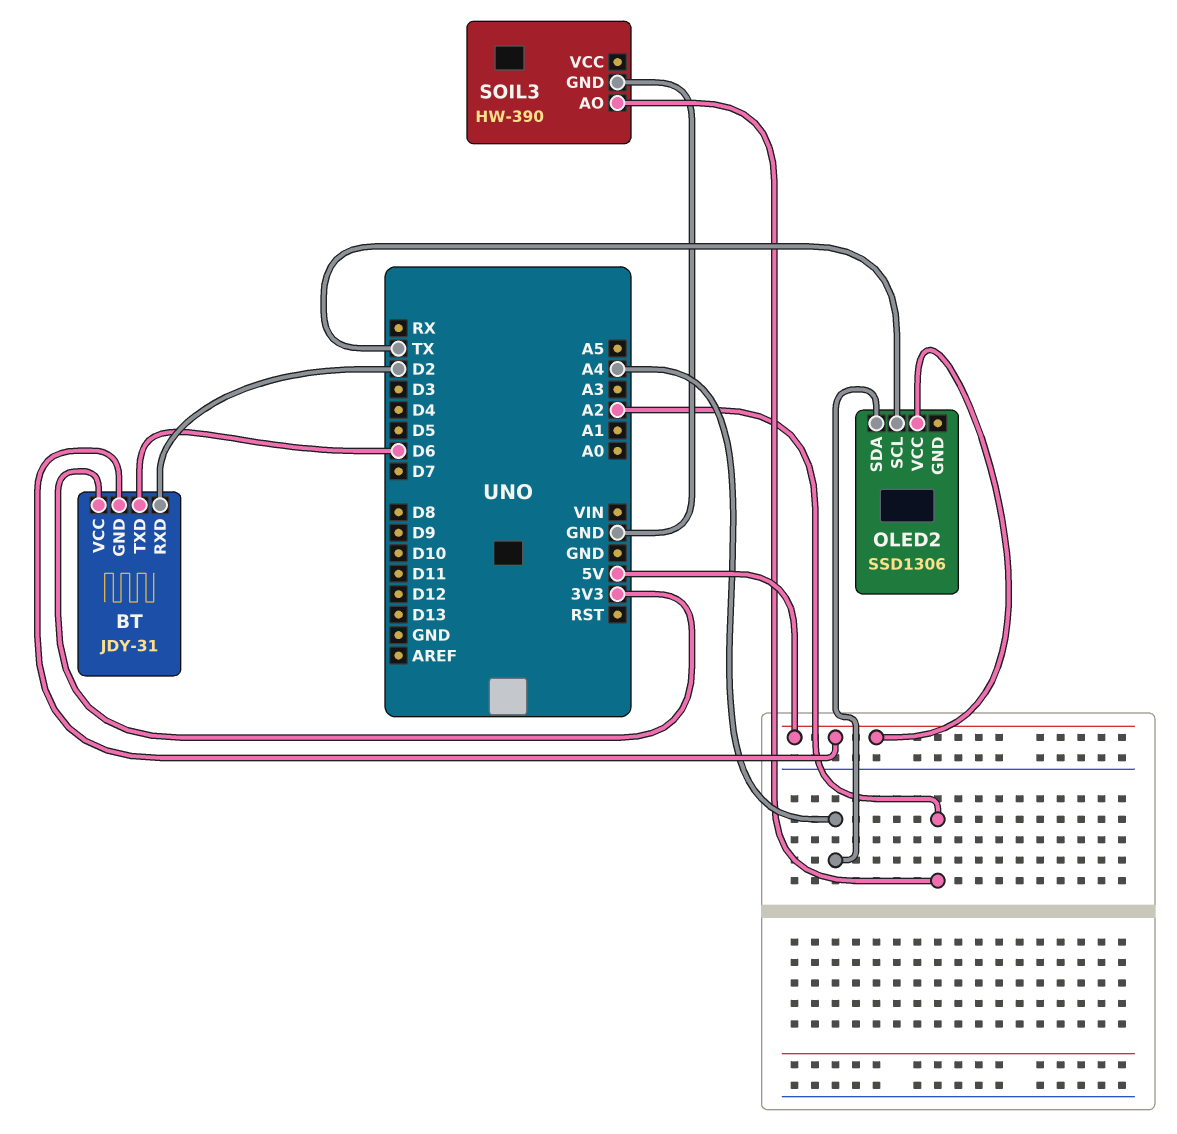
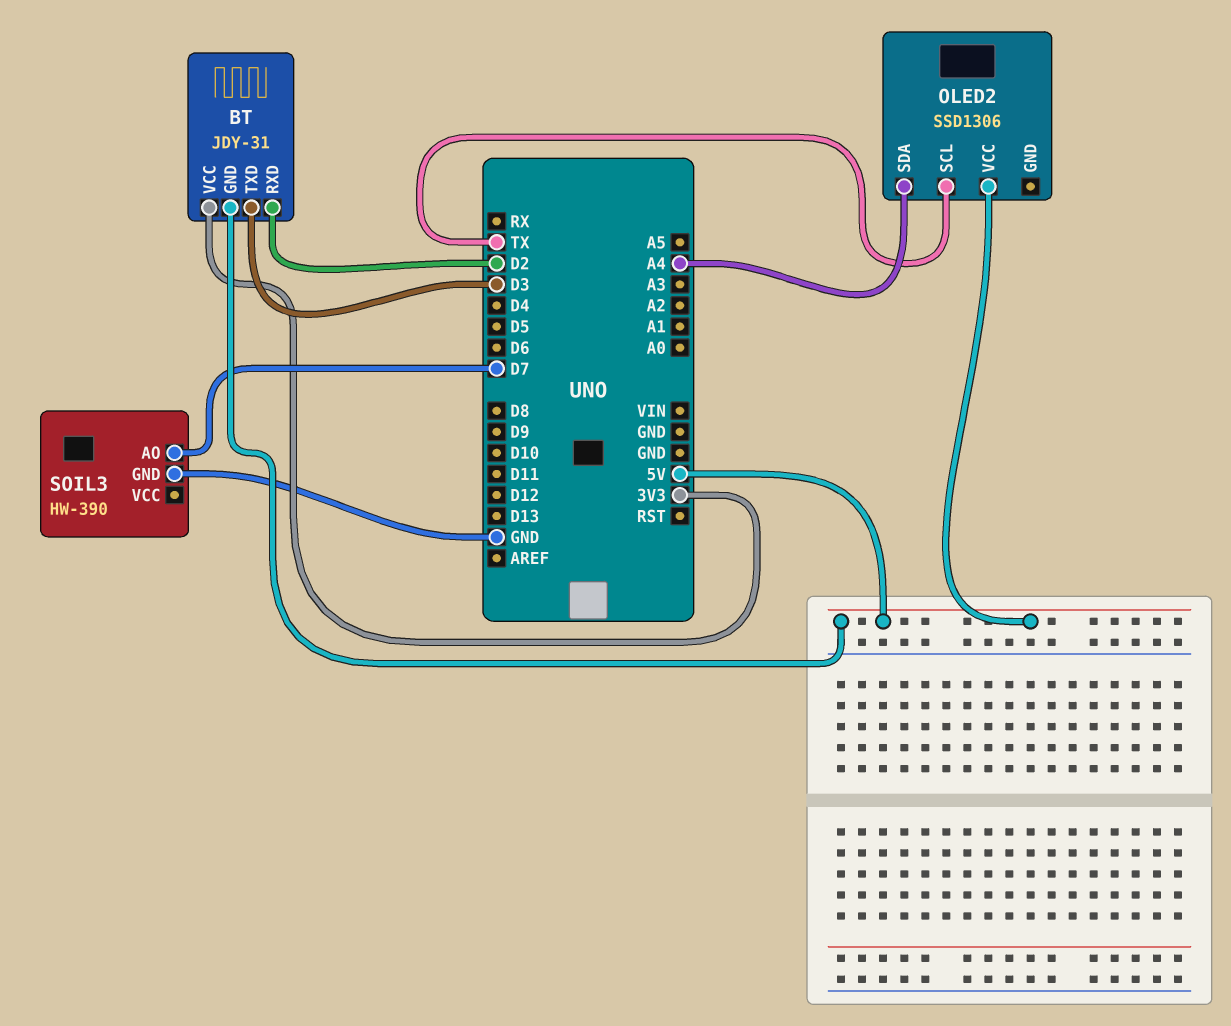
BT pin TXD: D6 -> D3
SOIL3 pin AO: A2 -> D7

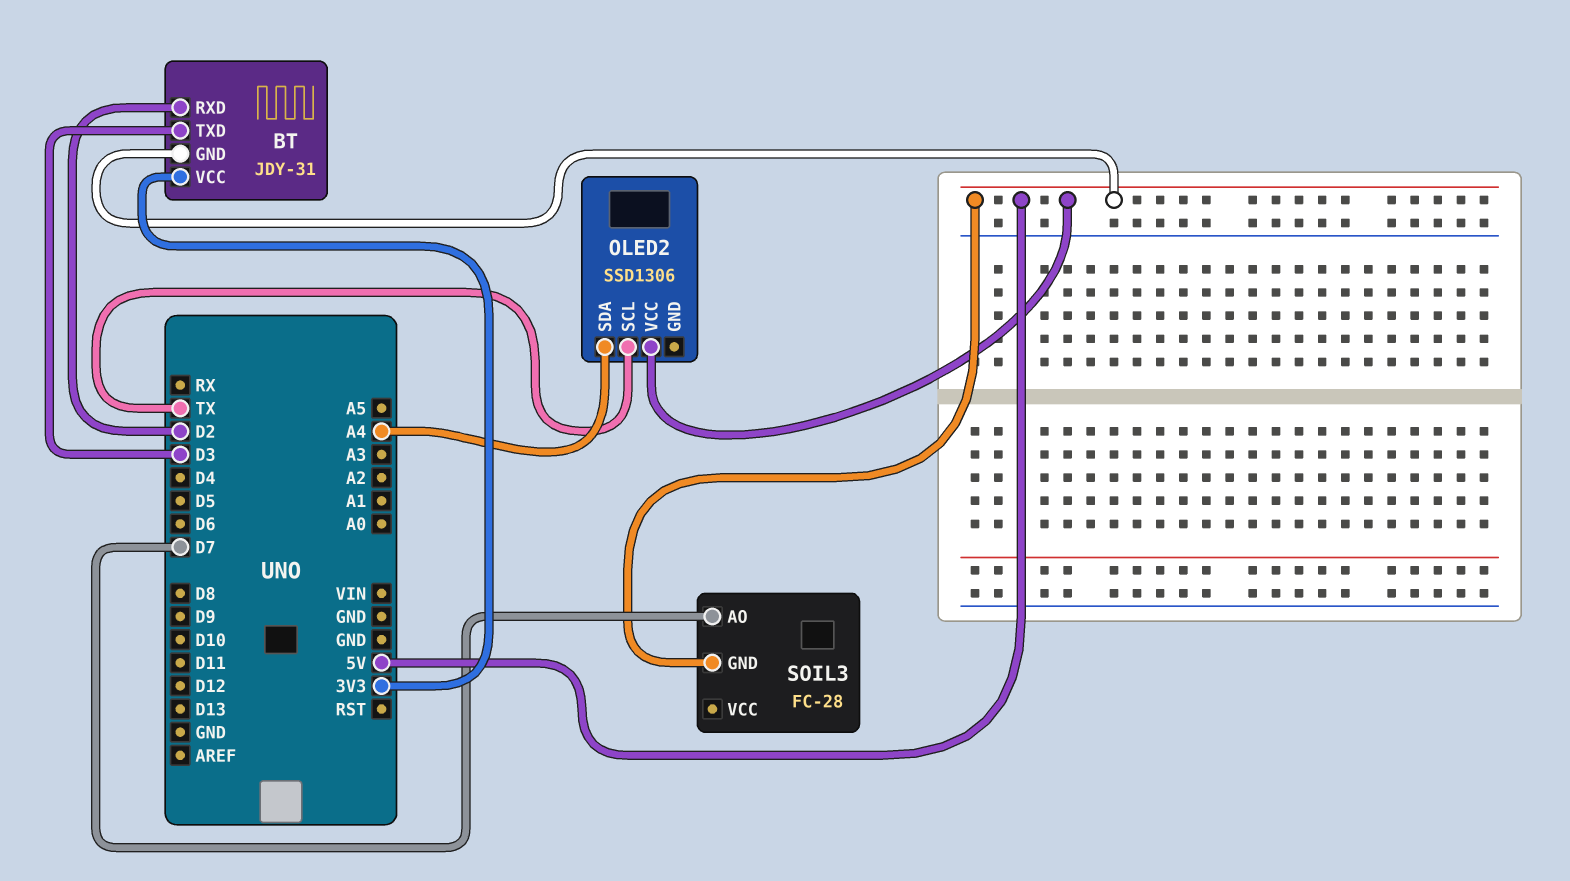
SOIL3: HW-390 -> FC-28
SOIL3 pin GND: GND -> 5V

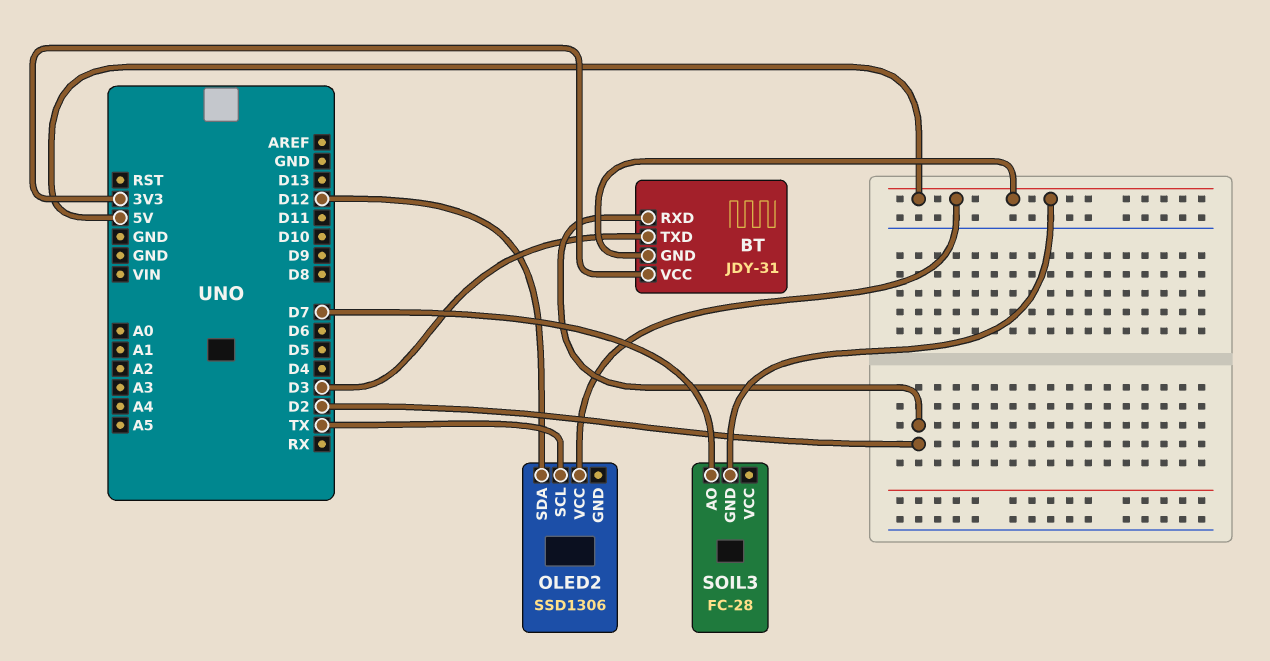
OLED2 pin SDA: A4 -> D12

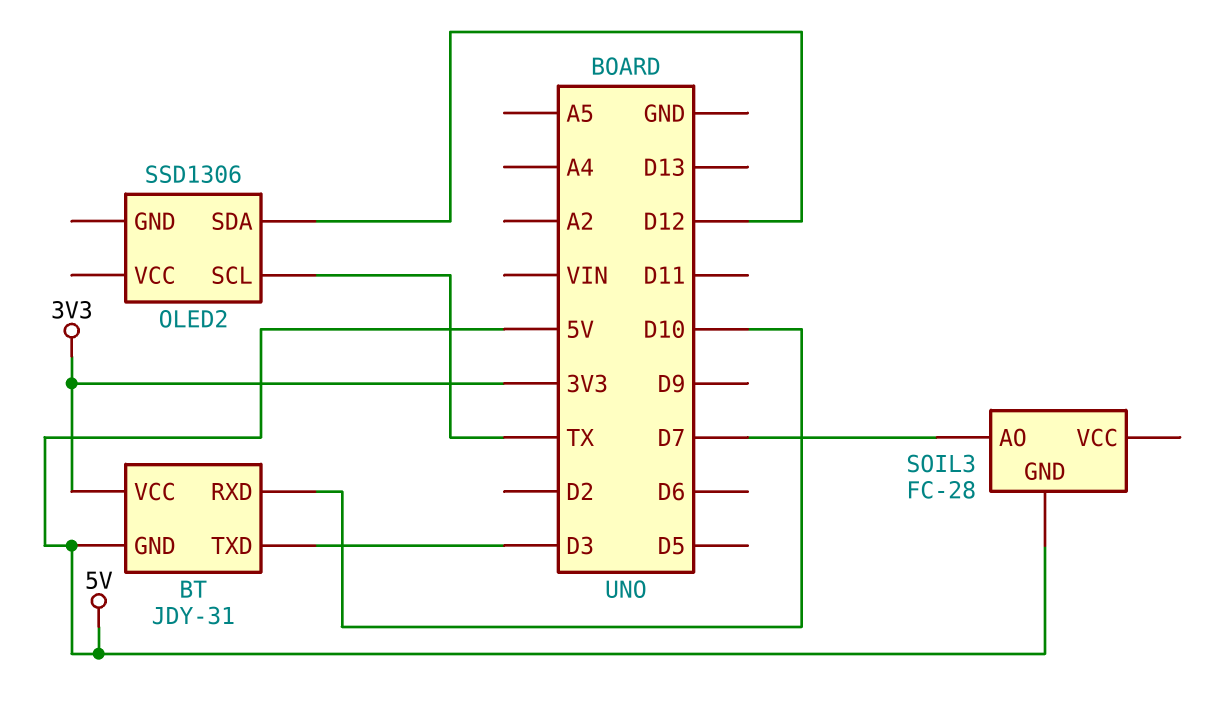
BT pin RXD: D2 -> D10
OLED2 pin VCC: 5V -> none

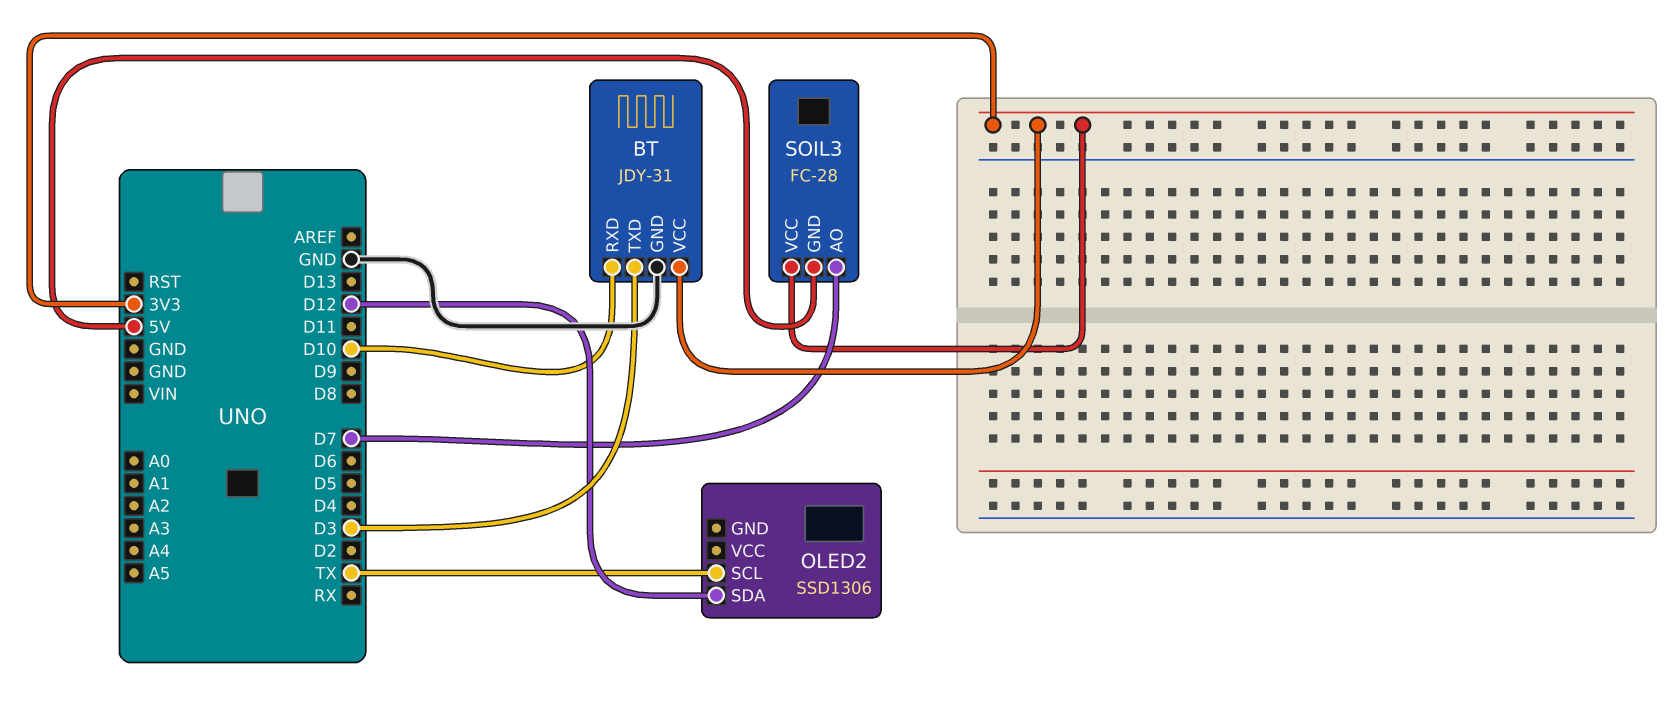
BT pin GND: 5V -> GND
SOIL3 pin VCC: none -> 3V3

